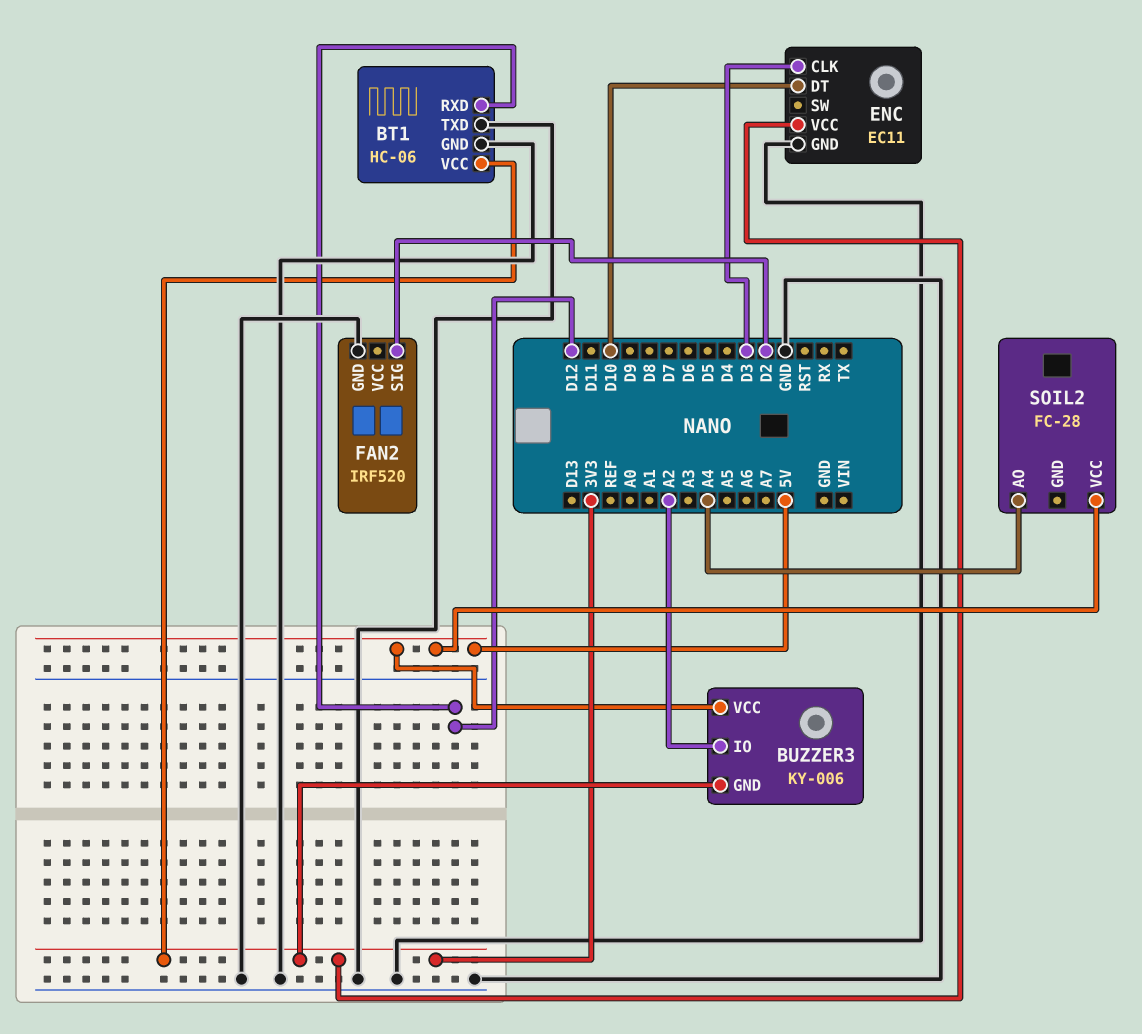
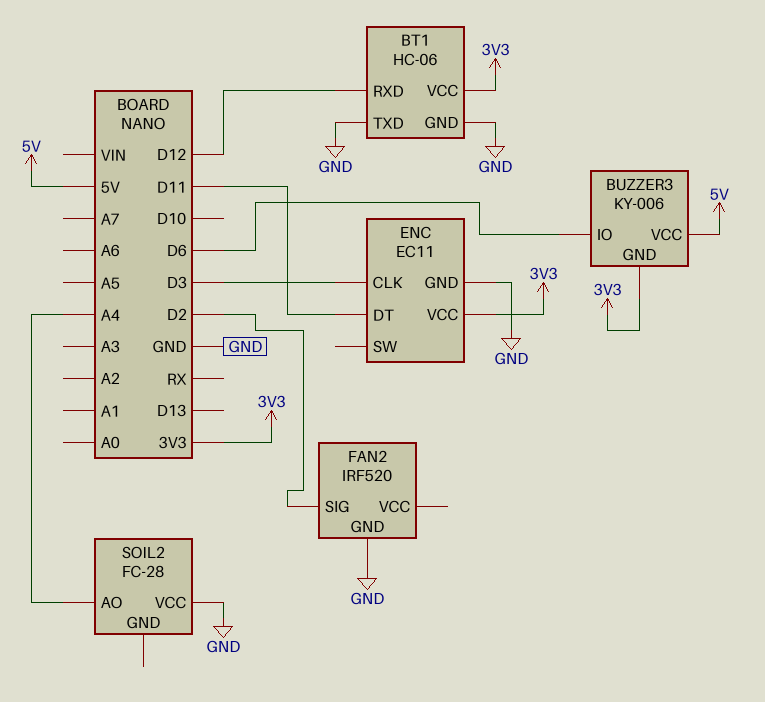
BUZZER3 pin IO: A2 -> D6
ENC pin DT: D10 -> D11
SOIL2 pin VCC: 5V -> GND

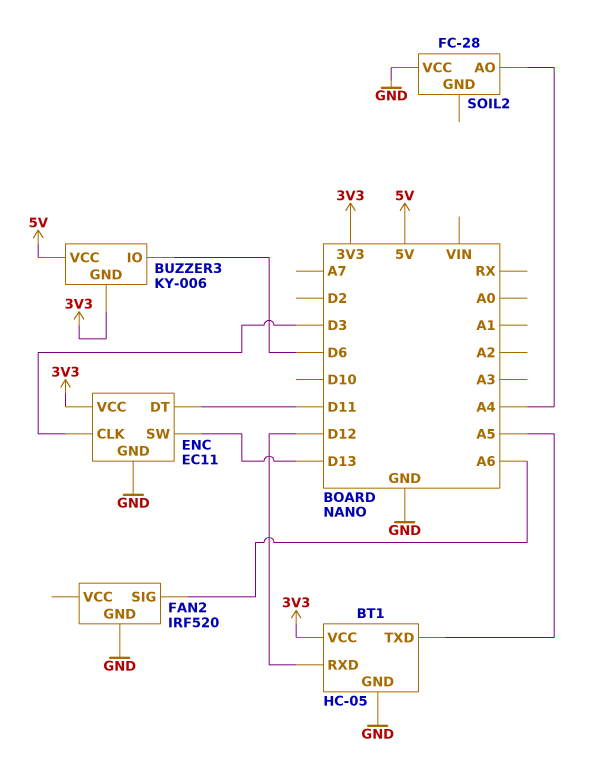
BT1: HC-06 -> HC-05
BT1 pin TXD: GND -> A5
ENC pin SW: none -> D13
FAN2 pin SIG: D2 -> A6

